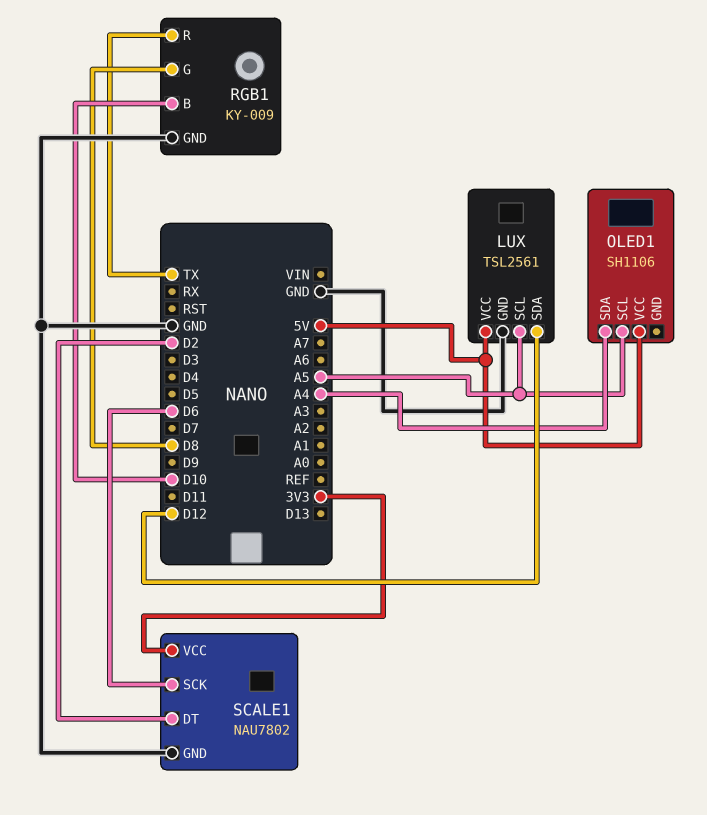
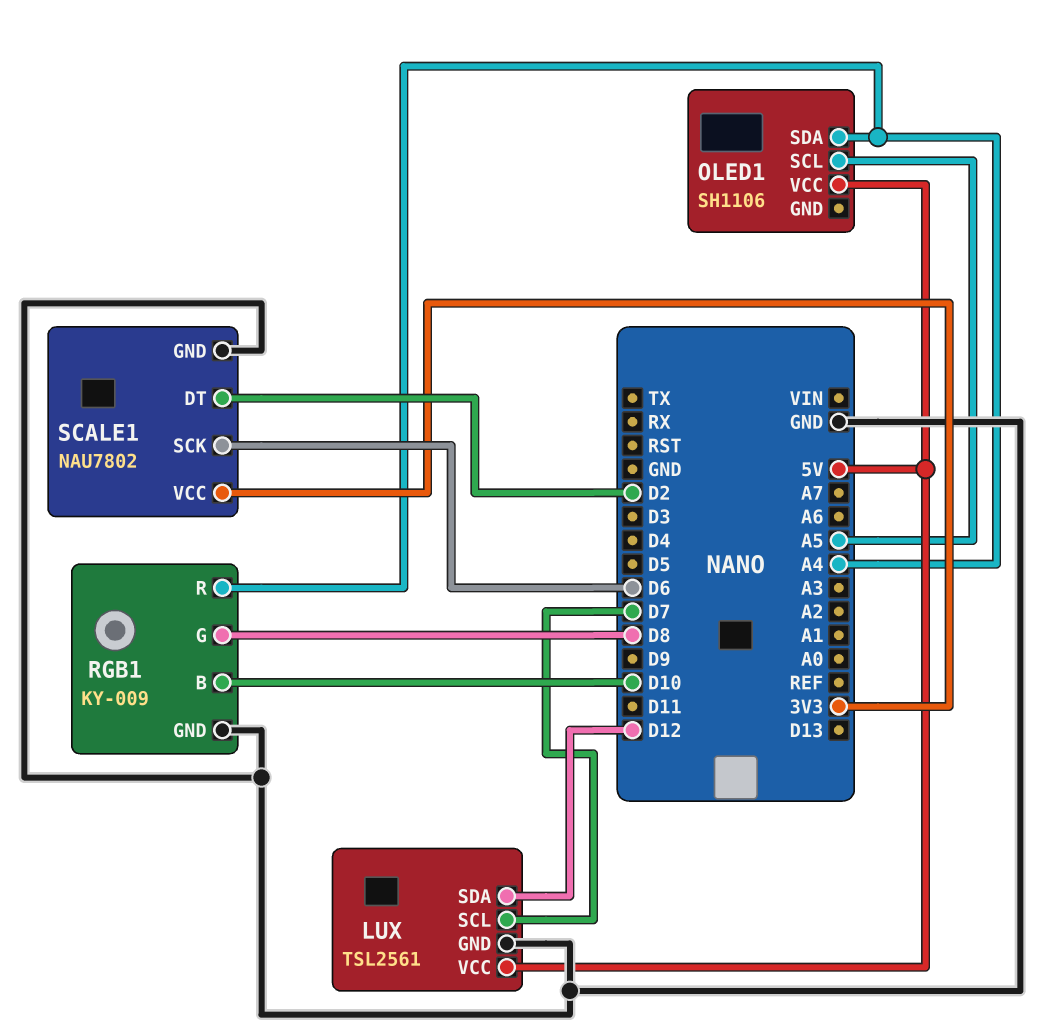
LUX pin SCL: A5 -> D7
RGB1 pin R: TX -> A4

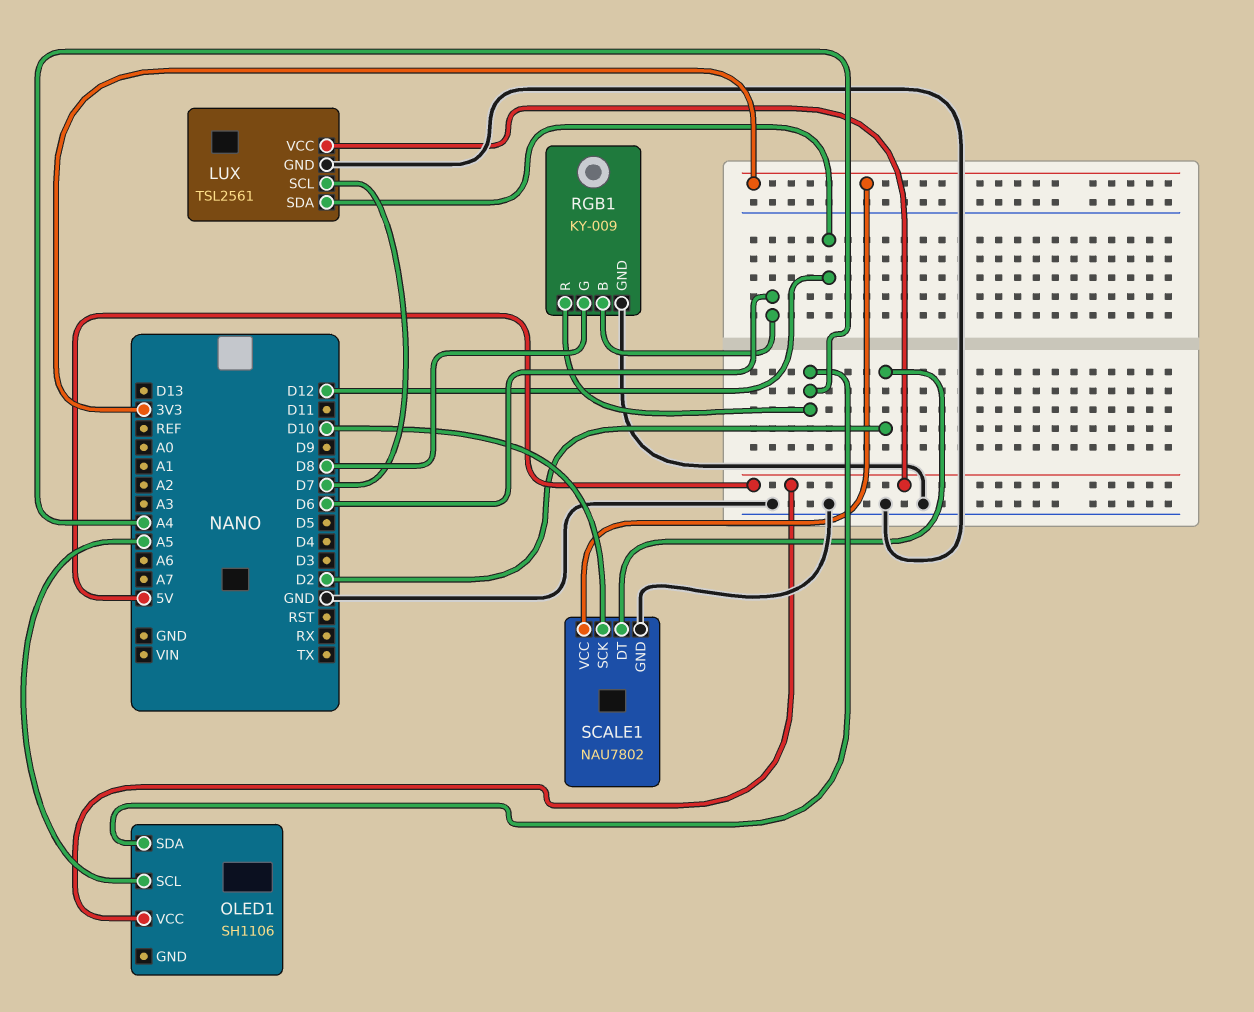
RGB1 pin B: D10 -> D6
SCALE1 pin SCK: D6 -> D10

